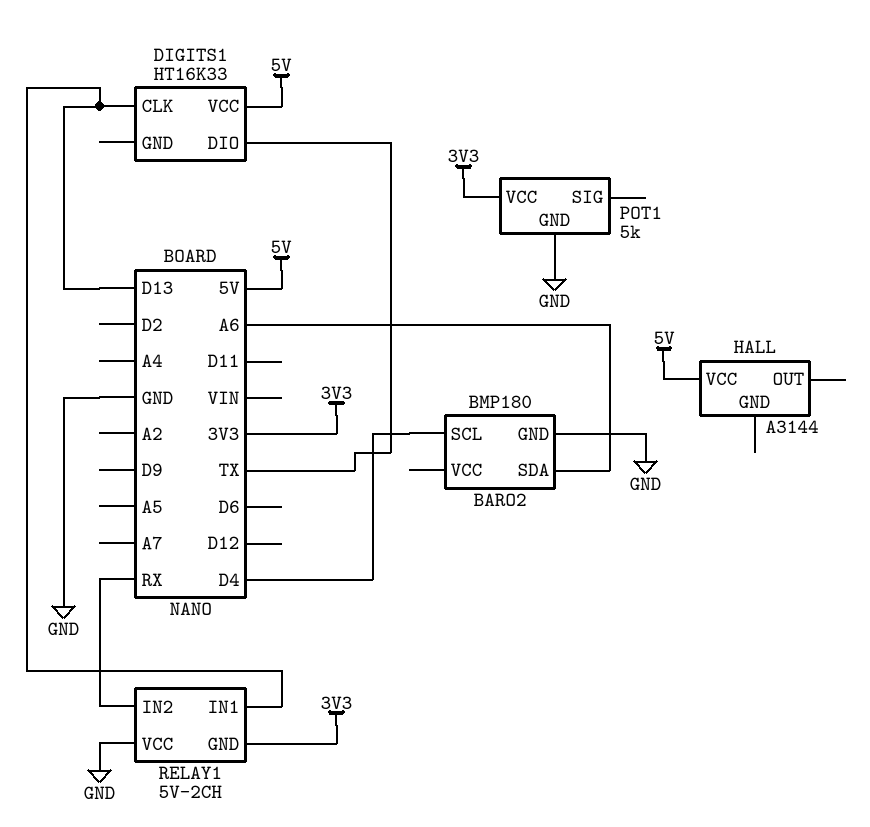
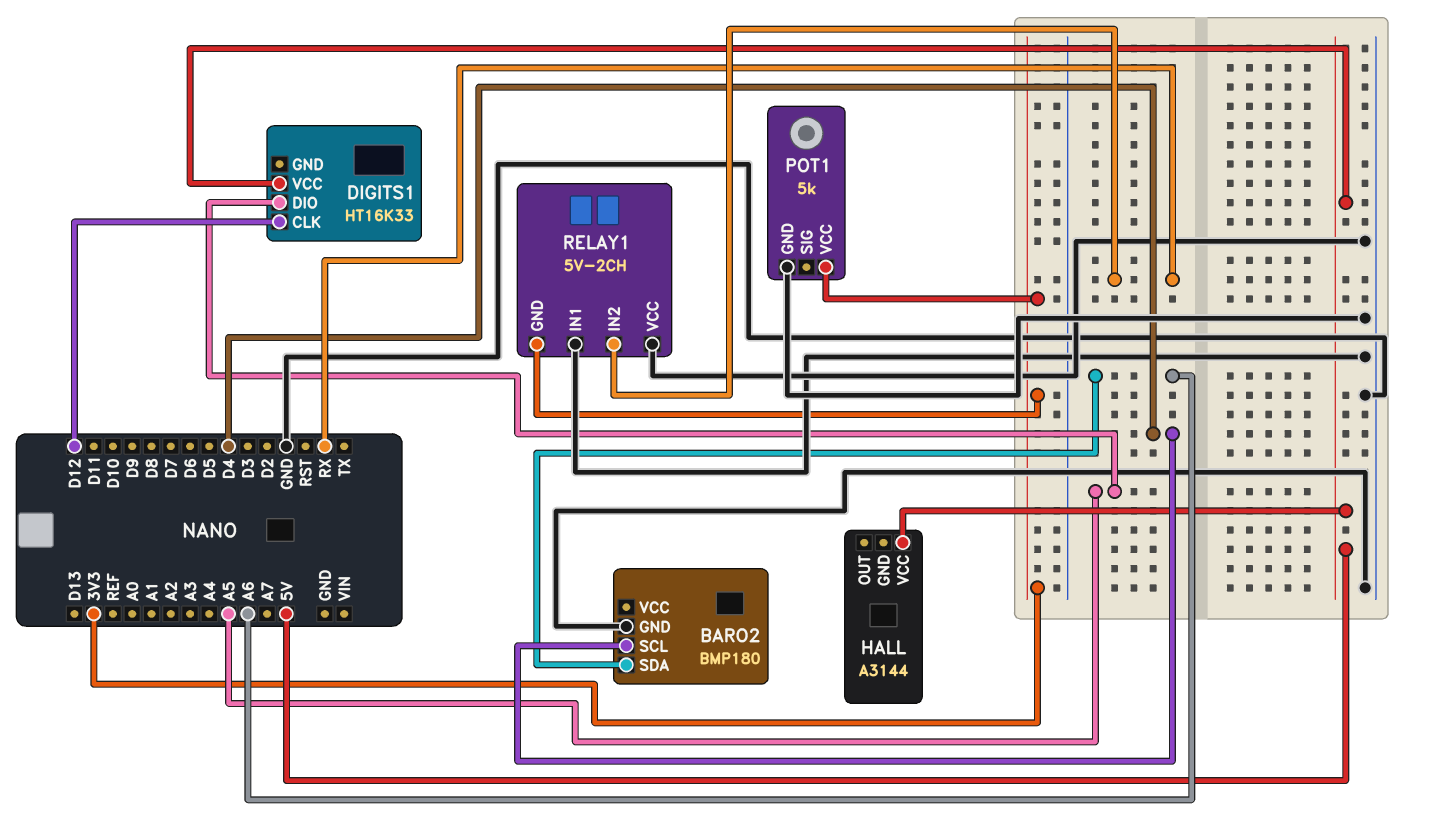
DIGITS1 pin CLK: D13 -> D12
DIGITS1 pin DIO: TX -> A5
RELAY1 pin IN1: D13 -> GND

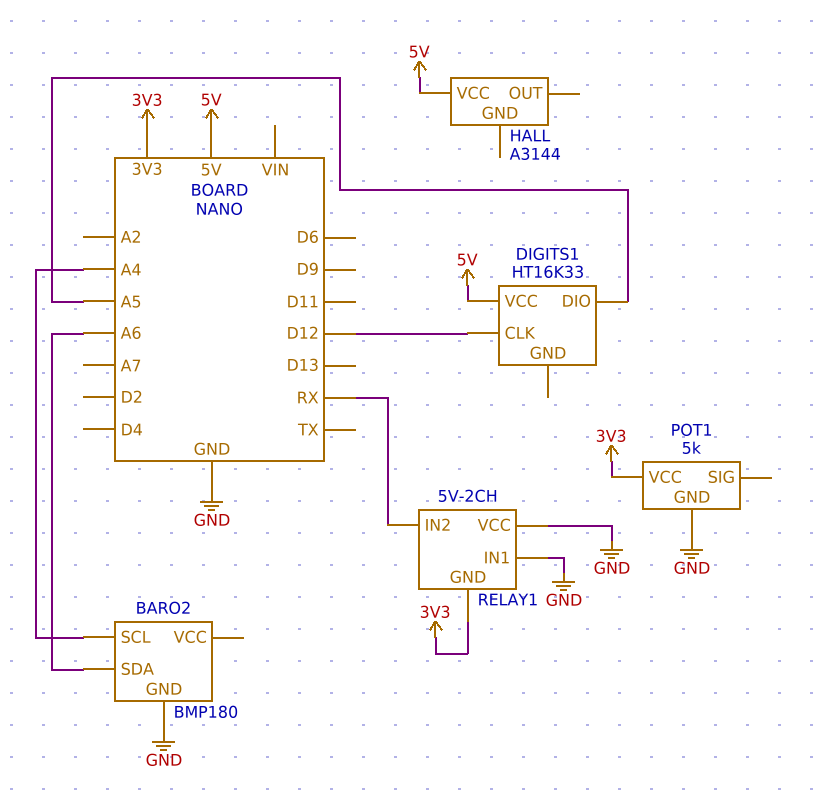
BARO2 pin SCL: D4 -> A4

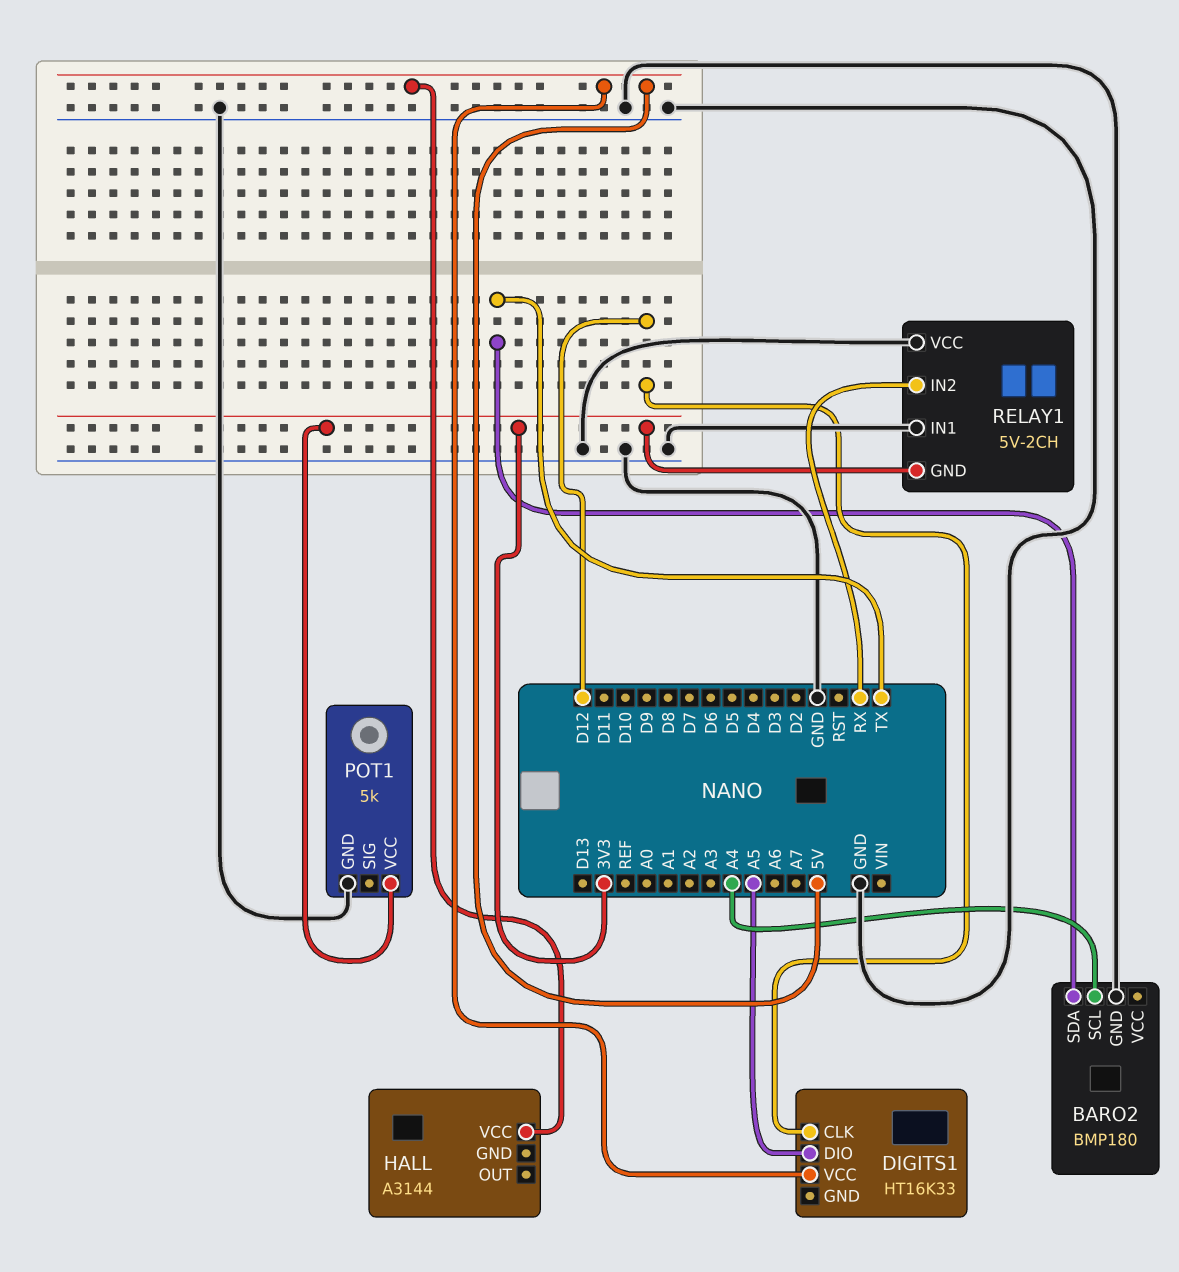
BARO2 pin SDA: A6 -> TX

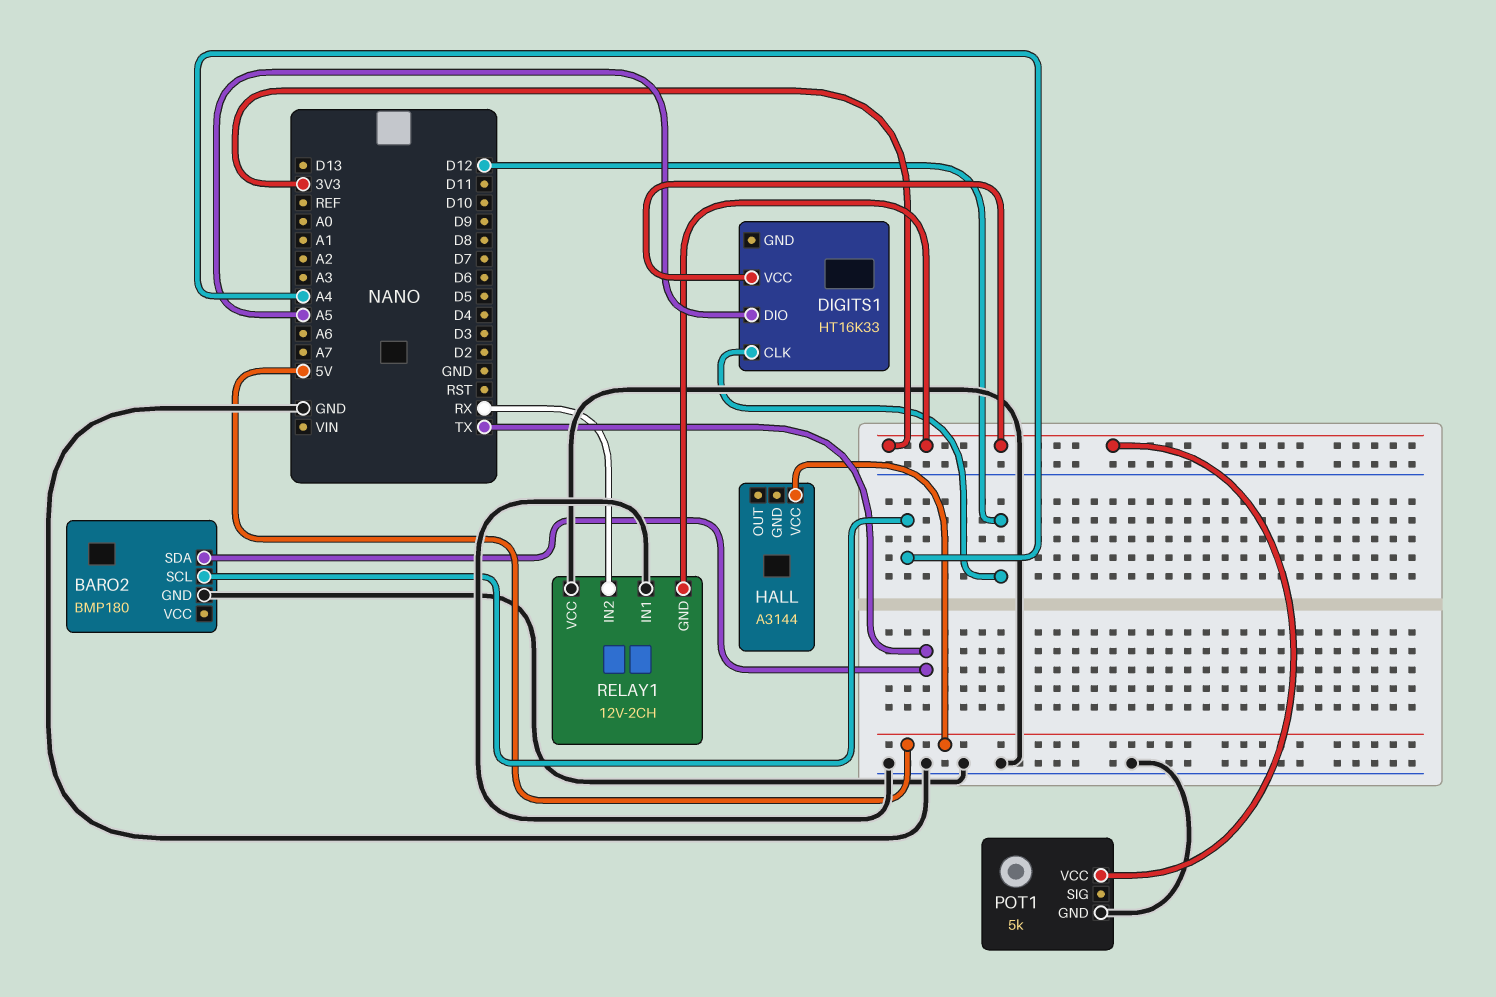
DIGITS1 pin VCC: 5V -> 3V3
RELAY1: 5V-2CH -> 12V-2CH

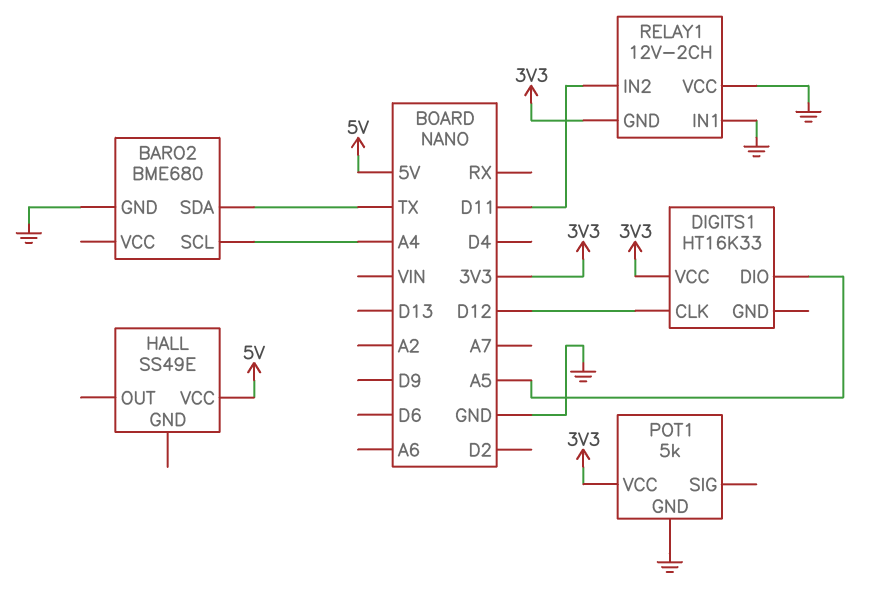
BARO2: BMP180 -> BME680
HALL: A3144 -> SS49E
RELAY1 pin IN2: RX -> D11

